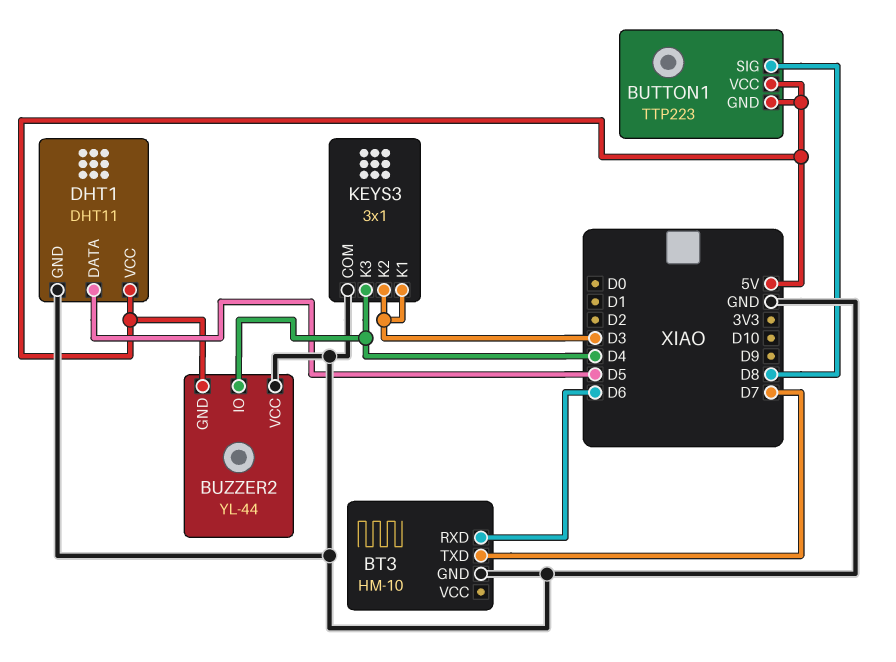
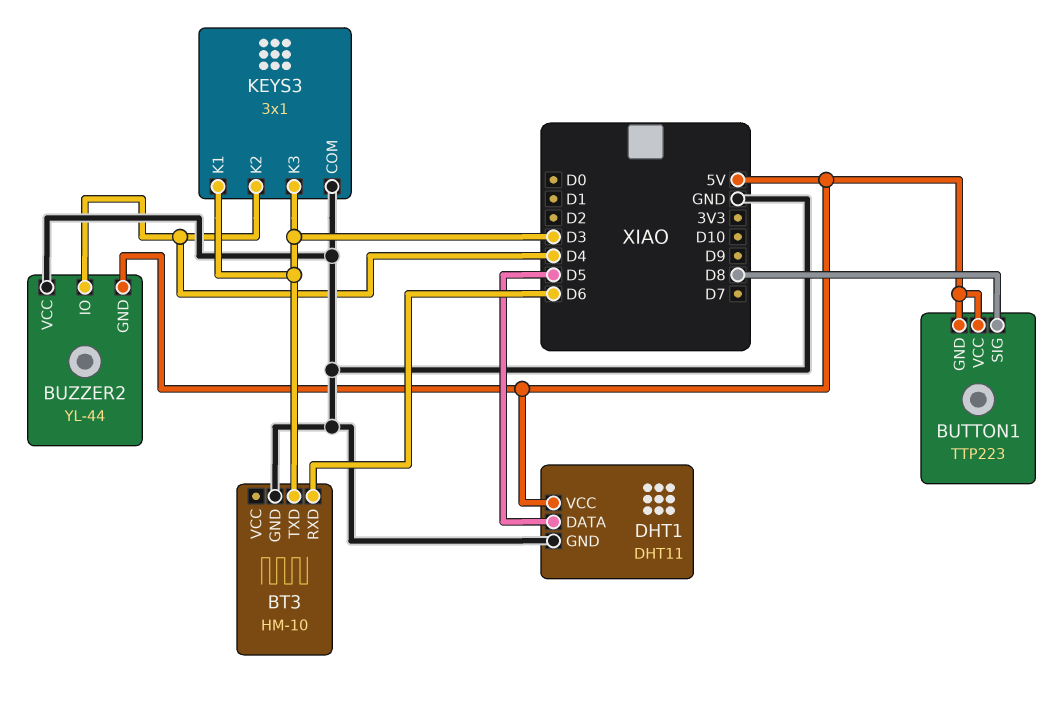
BT3 pin TXD: D7 -> D3
KEYS3 pin K2: D3 -> D4
KEYS3 pin K3: D4 -> D3

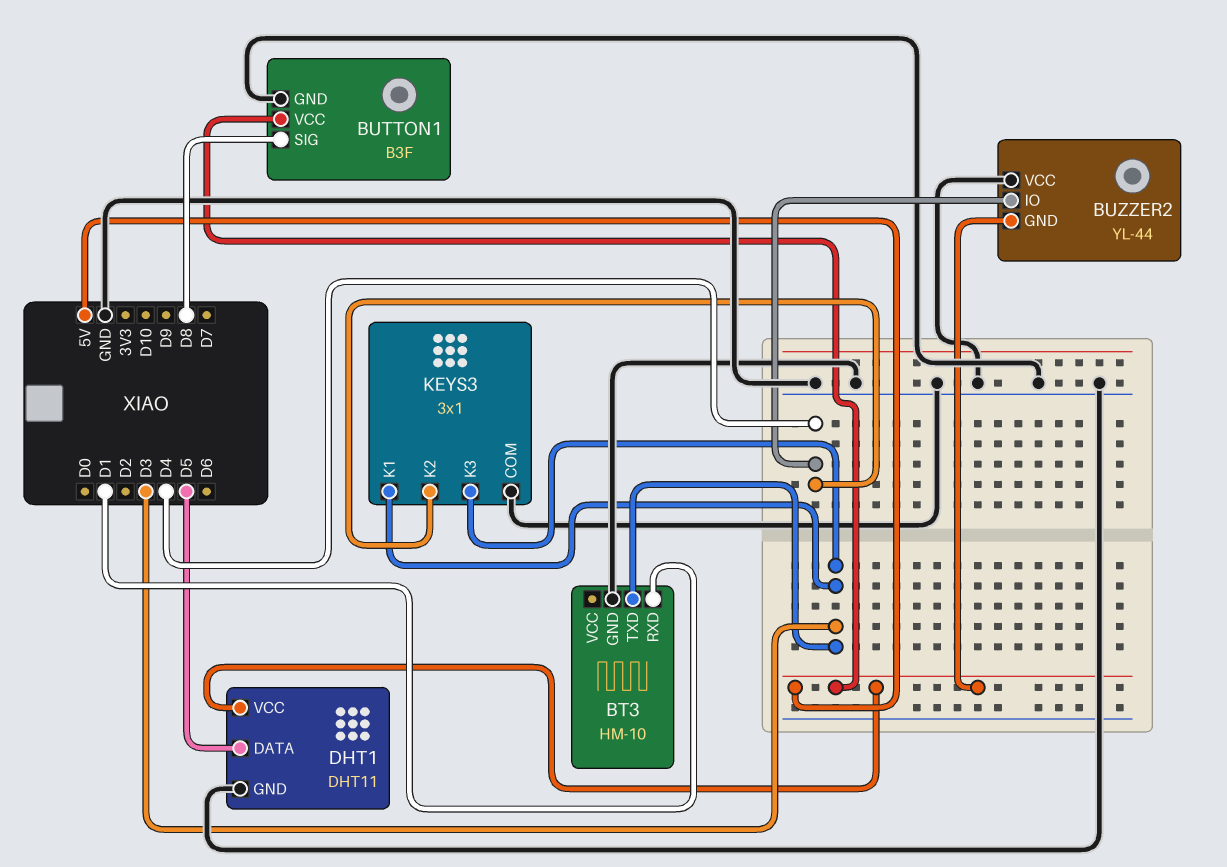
BT3 pin RXD: D6 -> D1
BUTTON1: TTP223 -> B3F
BUTTON1 pin GND: 5V -> GND

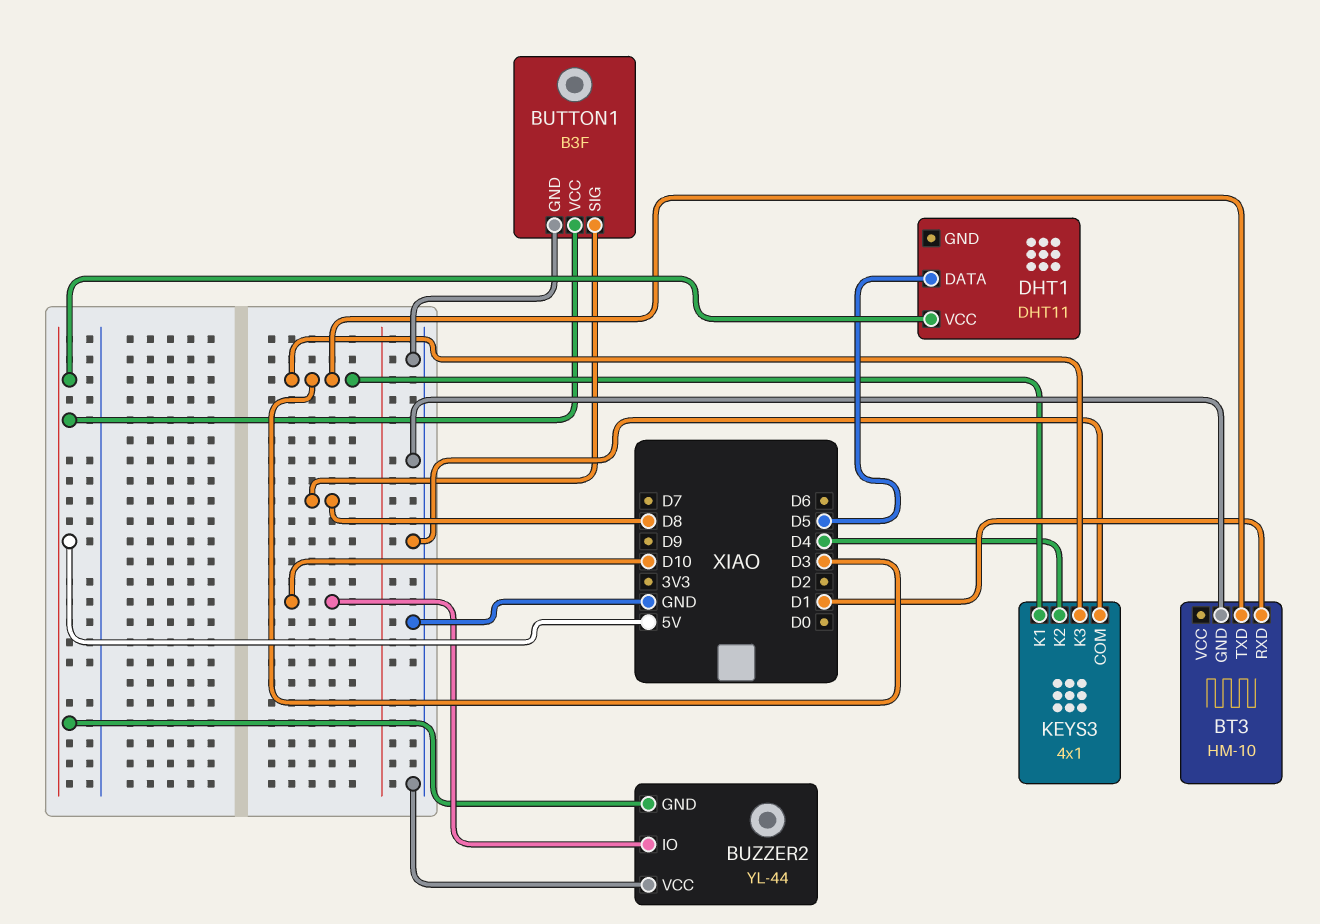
BUZZER2 pin IO: D4 -> D10
DHT1 pin GND: GND -> none
KEYS3: 3x1 -> 4x1

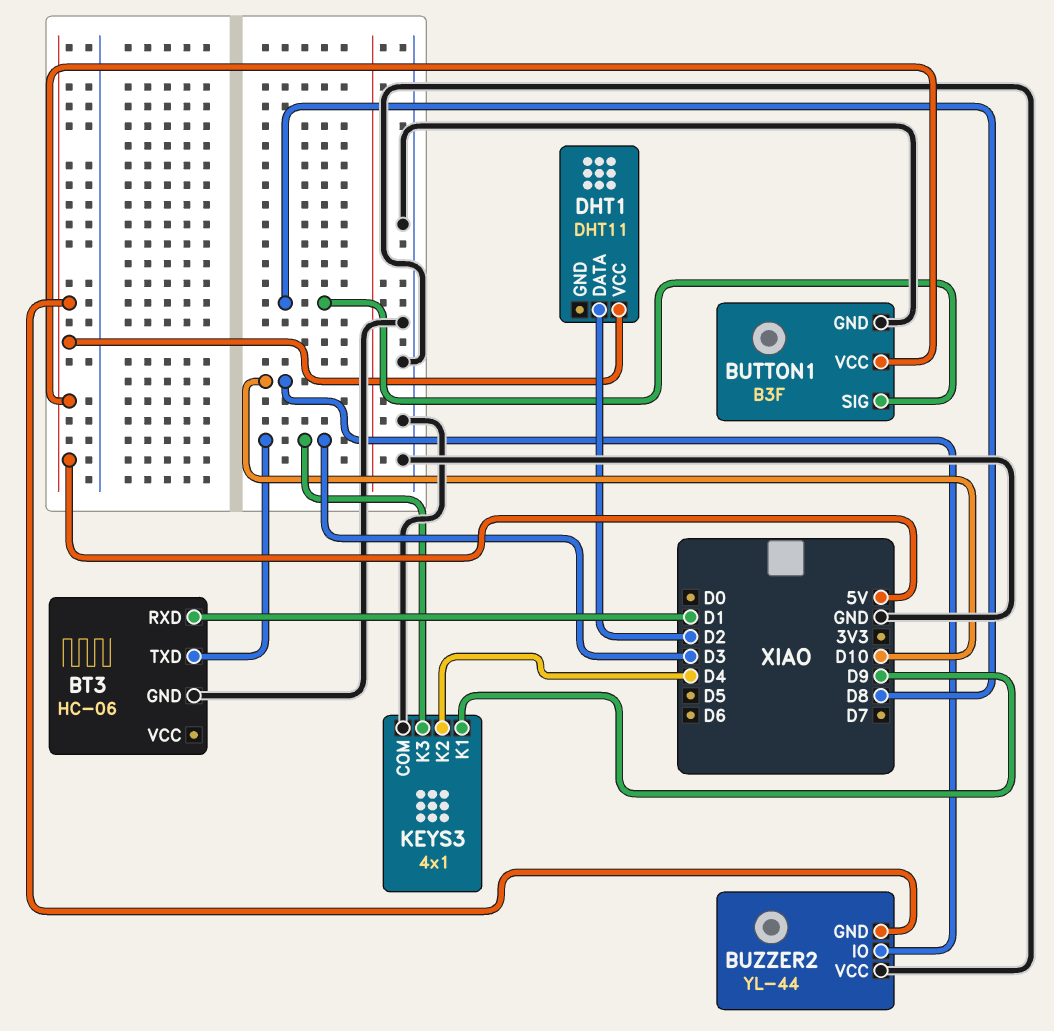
BT3: HM-10 -> HC-06
DHT1 pin DATA: D5 -> D2
KEYS3 pin K1: D3 -> D9

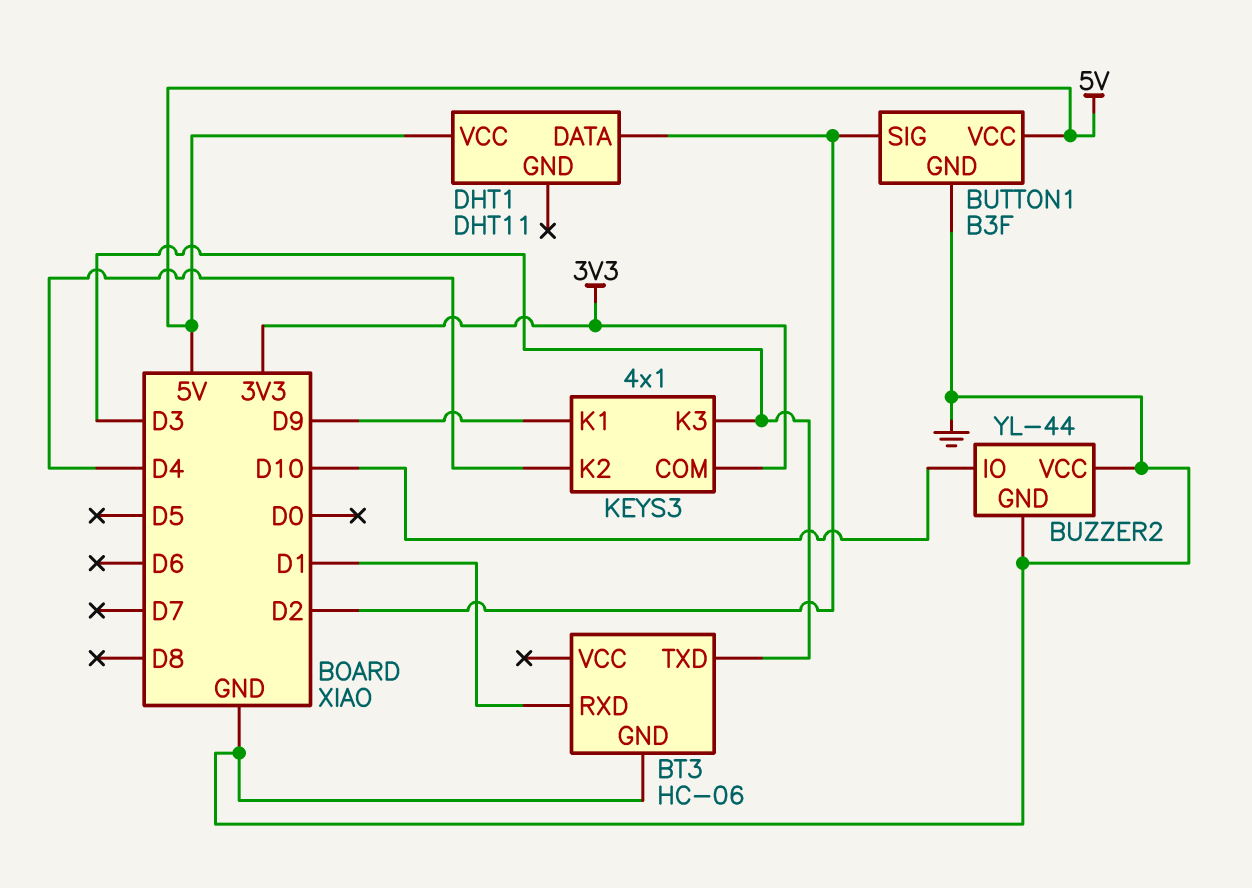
BUTTON1 pin SIG: D8 -> D2
BUZZER2 pin GND: 5V -> GND
KEYS3 pin COM: GND -> 3V3

